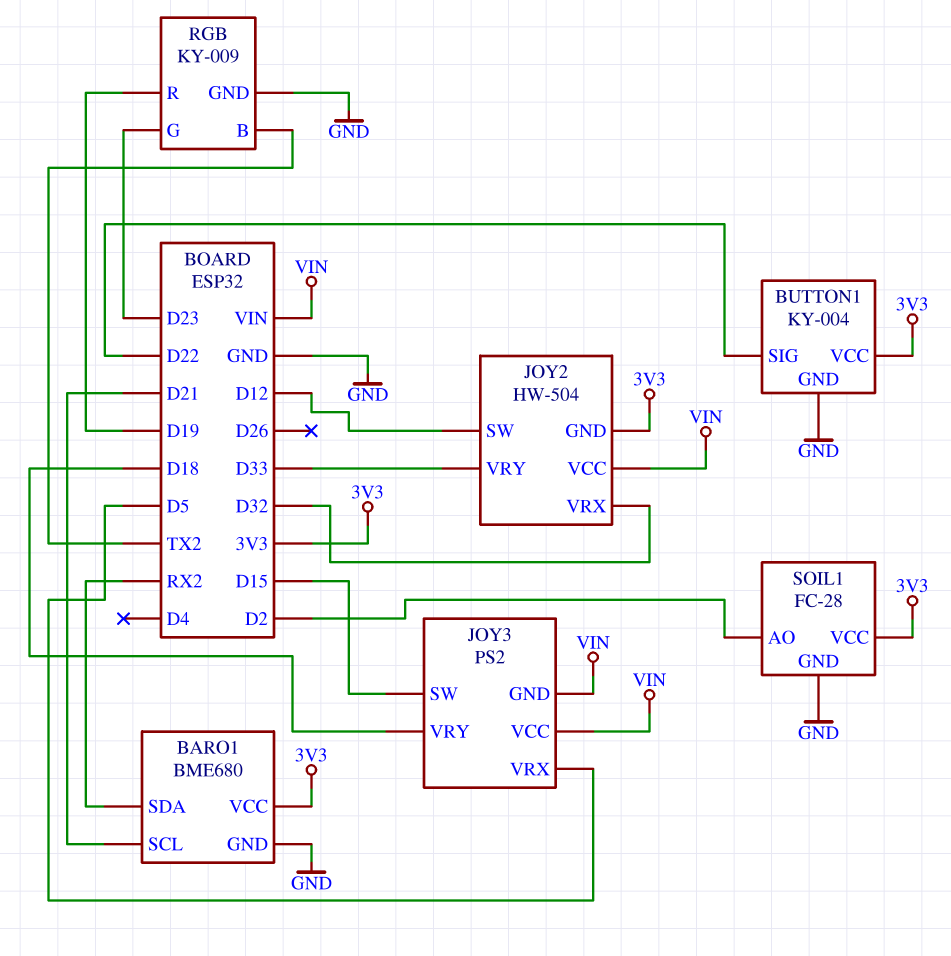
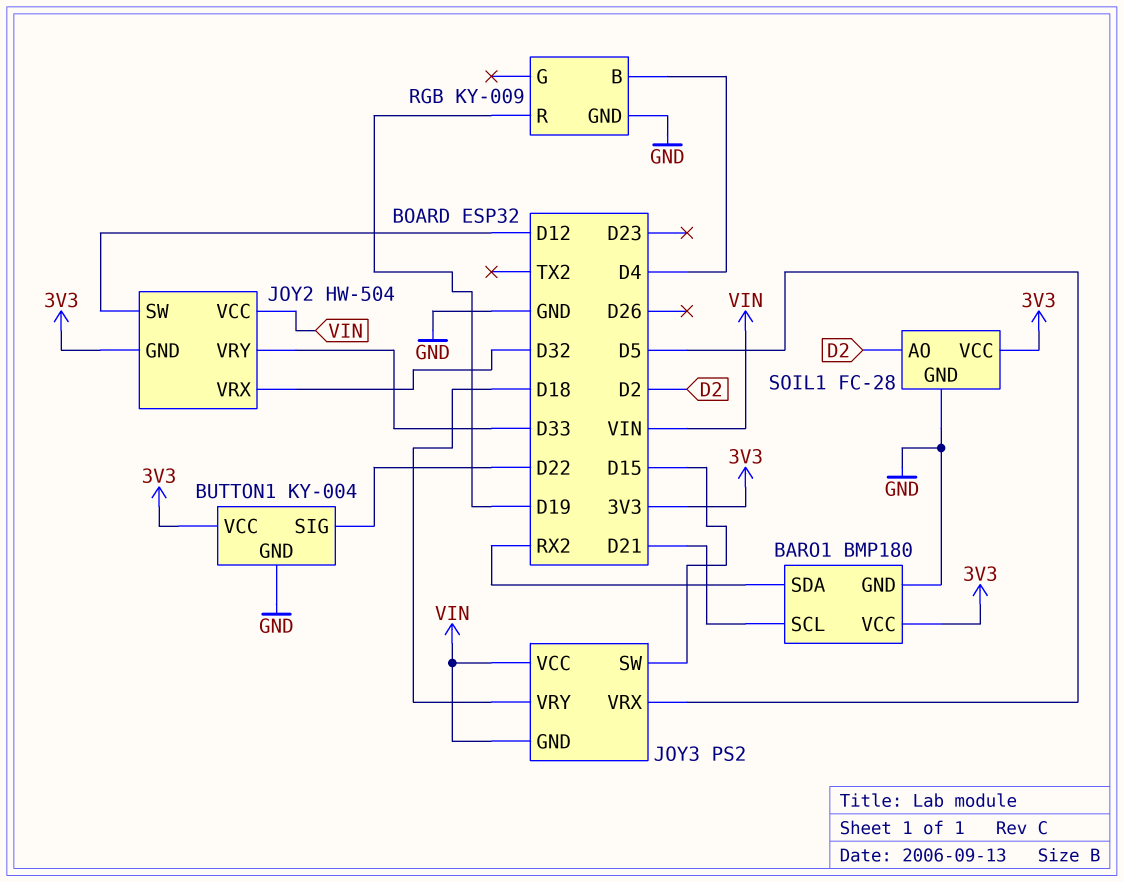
BARO1: BME680 -> BMP180
RGB pin B: TX2 -> D4
RGB pin G: D23 -> none

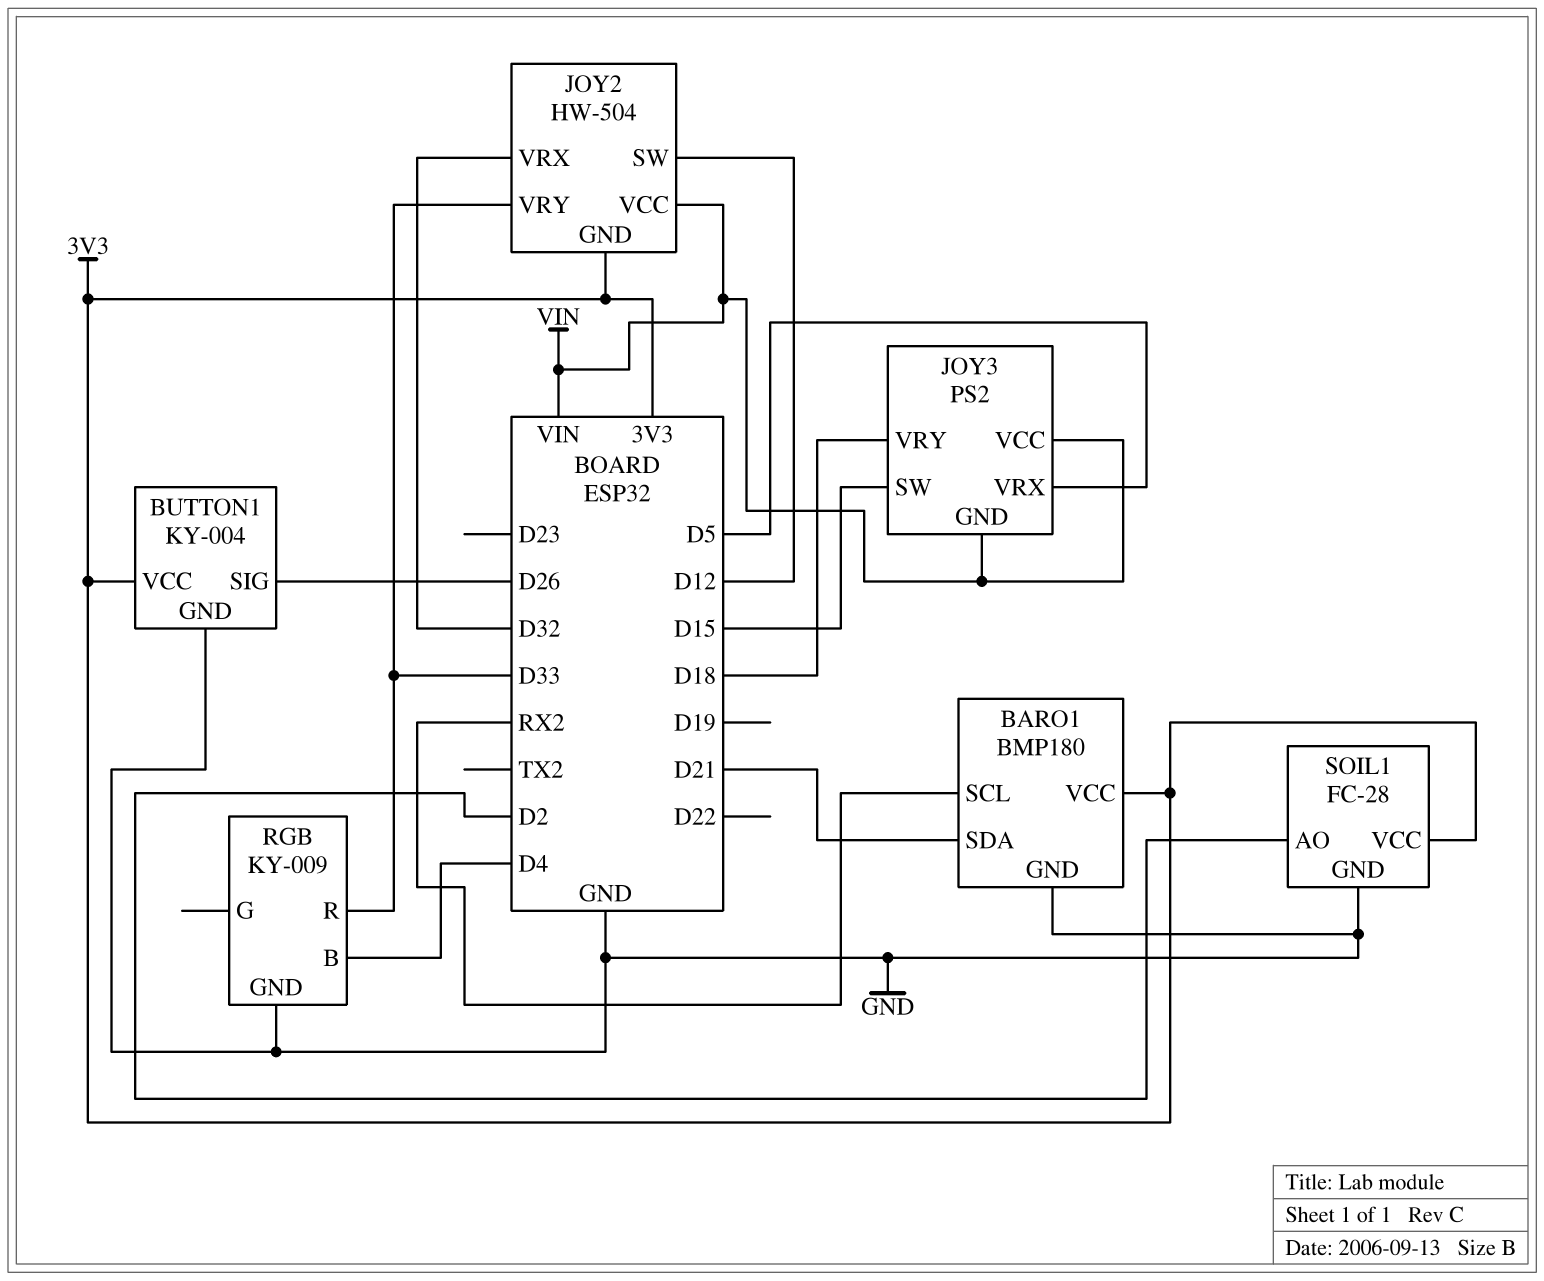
BARO1 pin SCL: D21 -> RX2
BARO1 pin SDA: RX2 -> D21
BUTTON1 pin SIG: D22 -> D26
RGB pin R: D19 -> D33

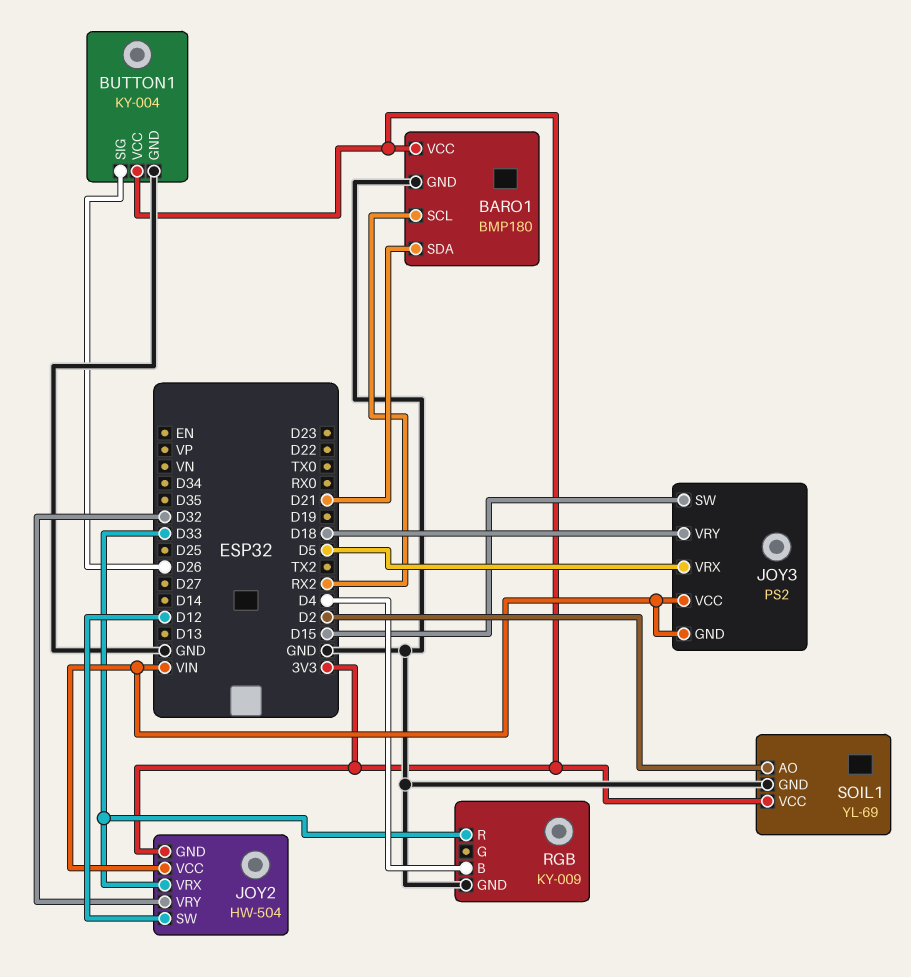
JOY2 pin VRX: D32 -> D33
JOY2 pin VRY: D33 -> D32
SOIL1: FC-28 -> YL-69

